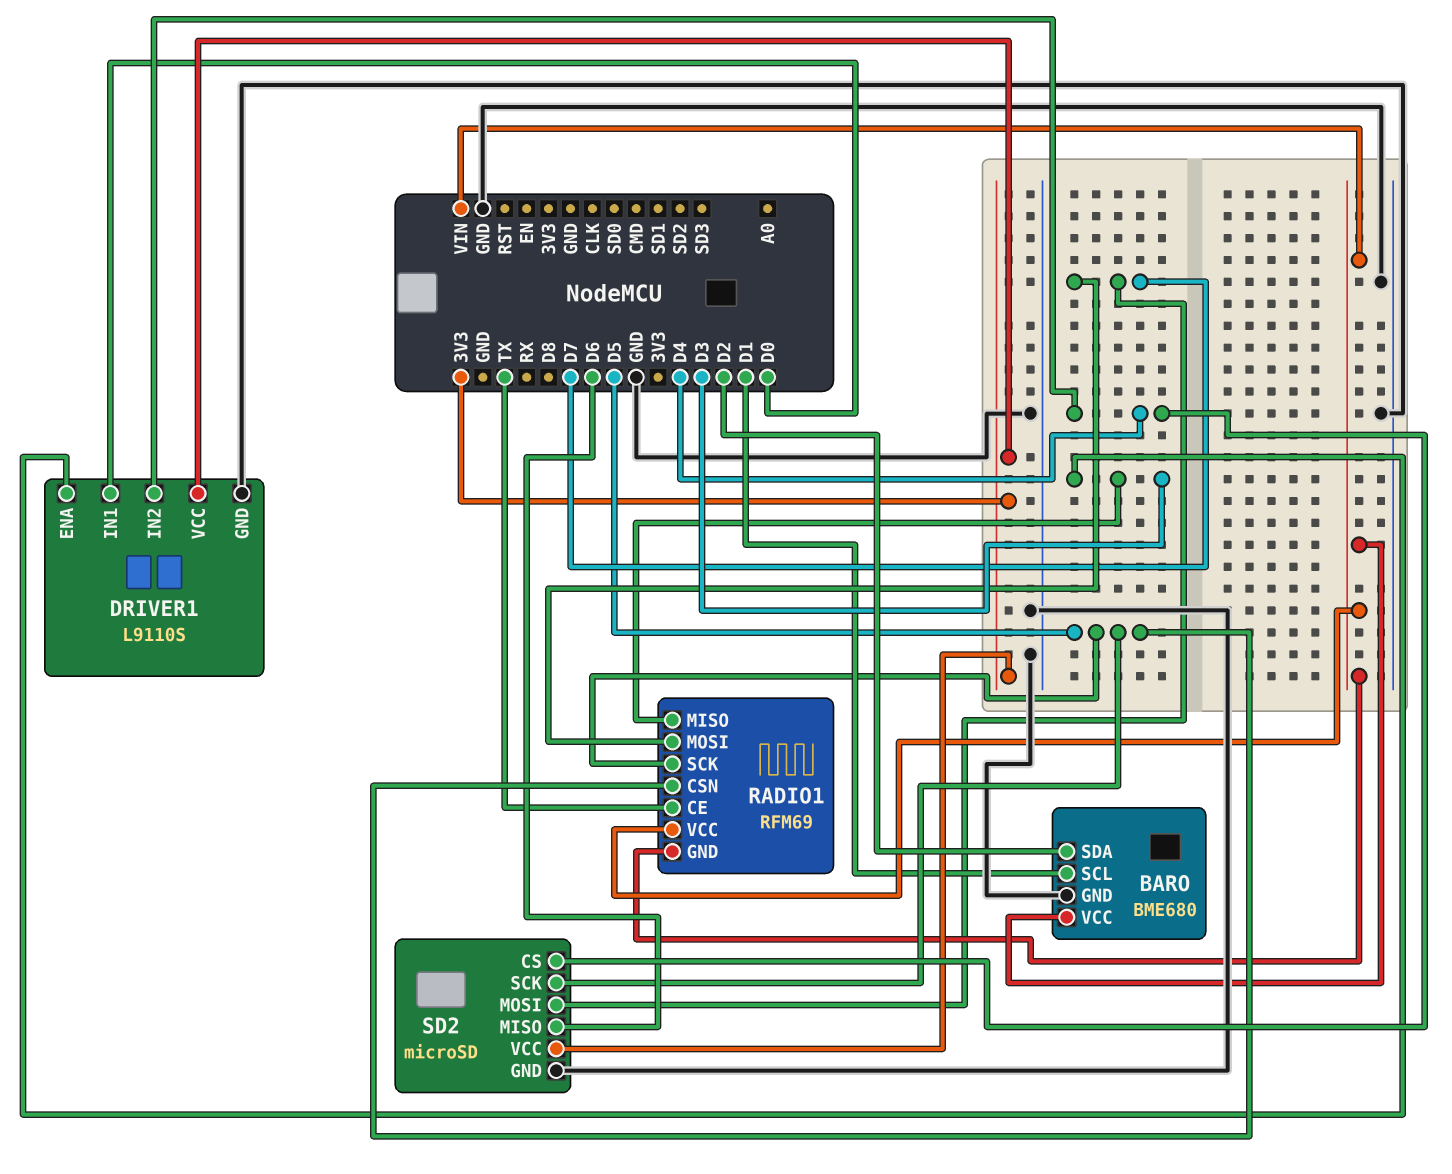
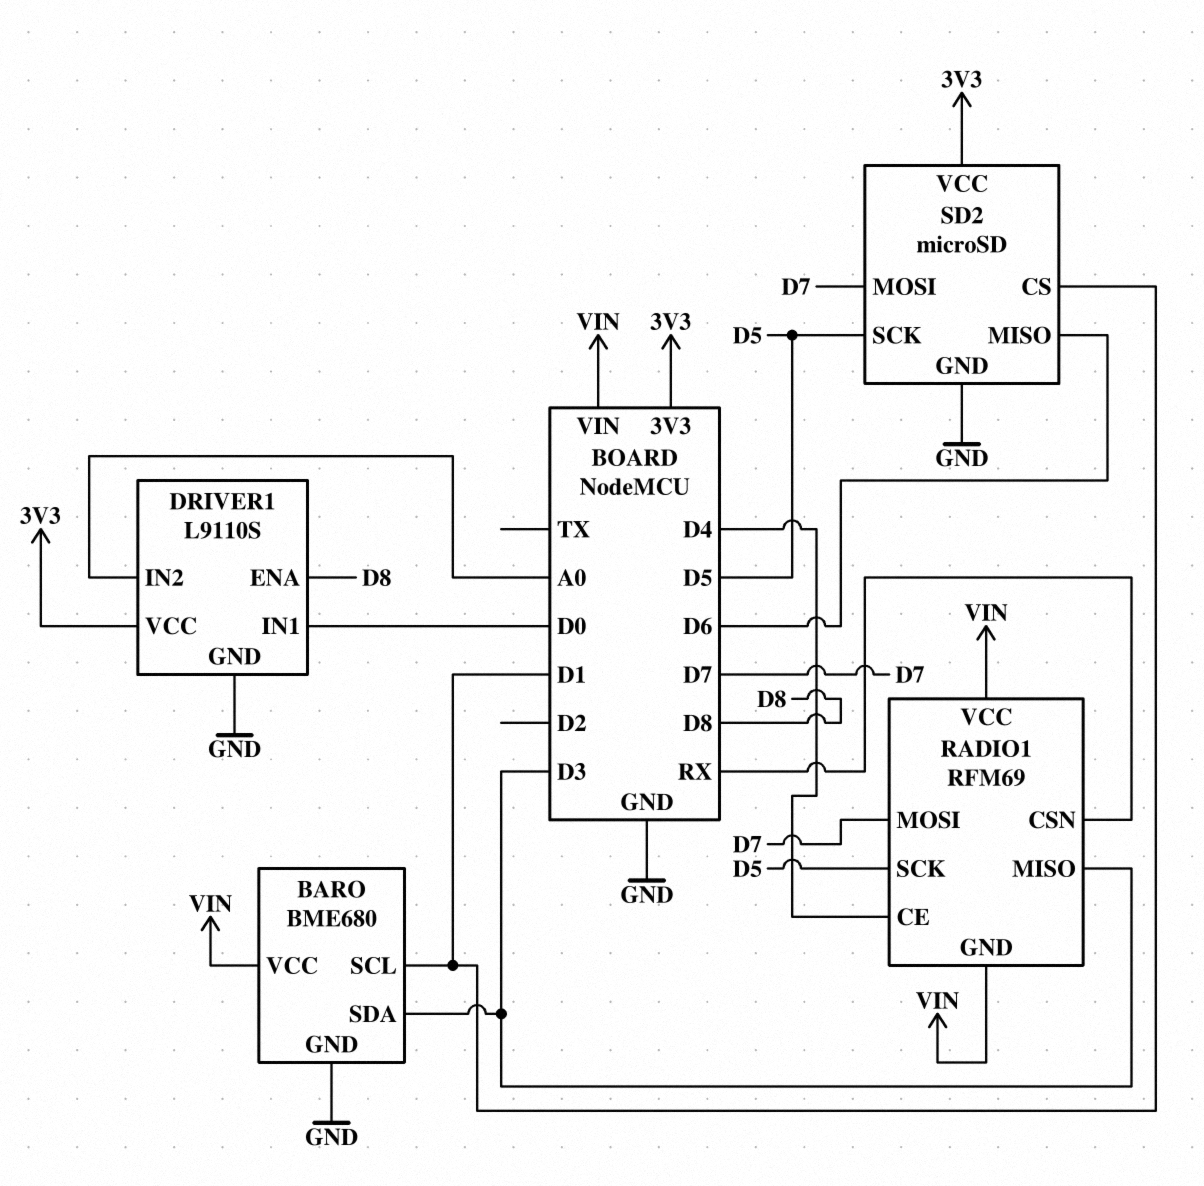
BARO pin SDA: D2 -> D3
DRIVER1 pin ENA: D3 -> D8
DRIVER1 pin IN2: D4 -> A0
RADIO1 pin CE: TX -> D4
RADIO1 pin CSN: D5 -> RX
SD2 pin CS: D4 -> D1

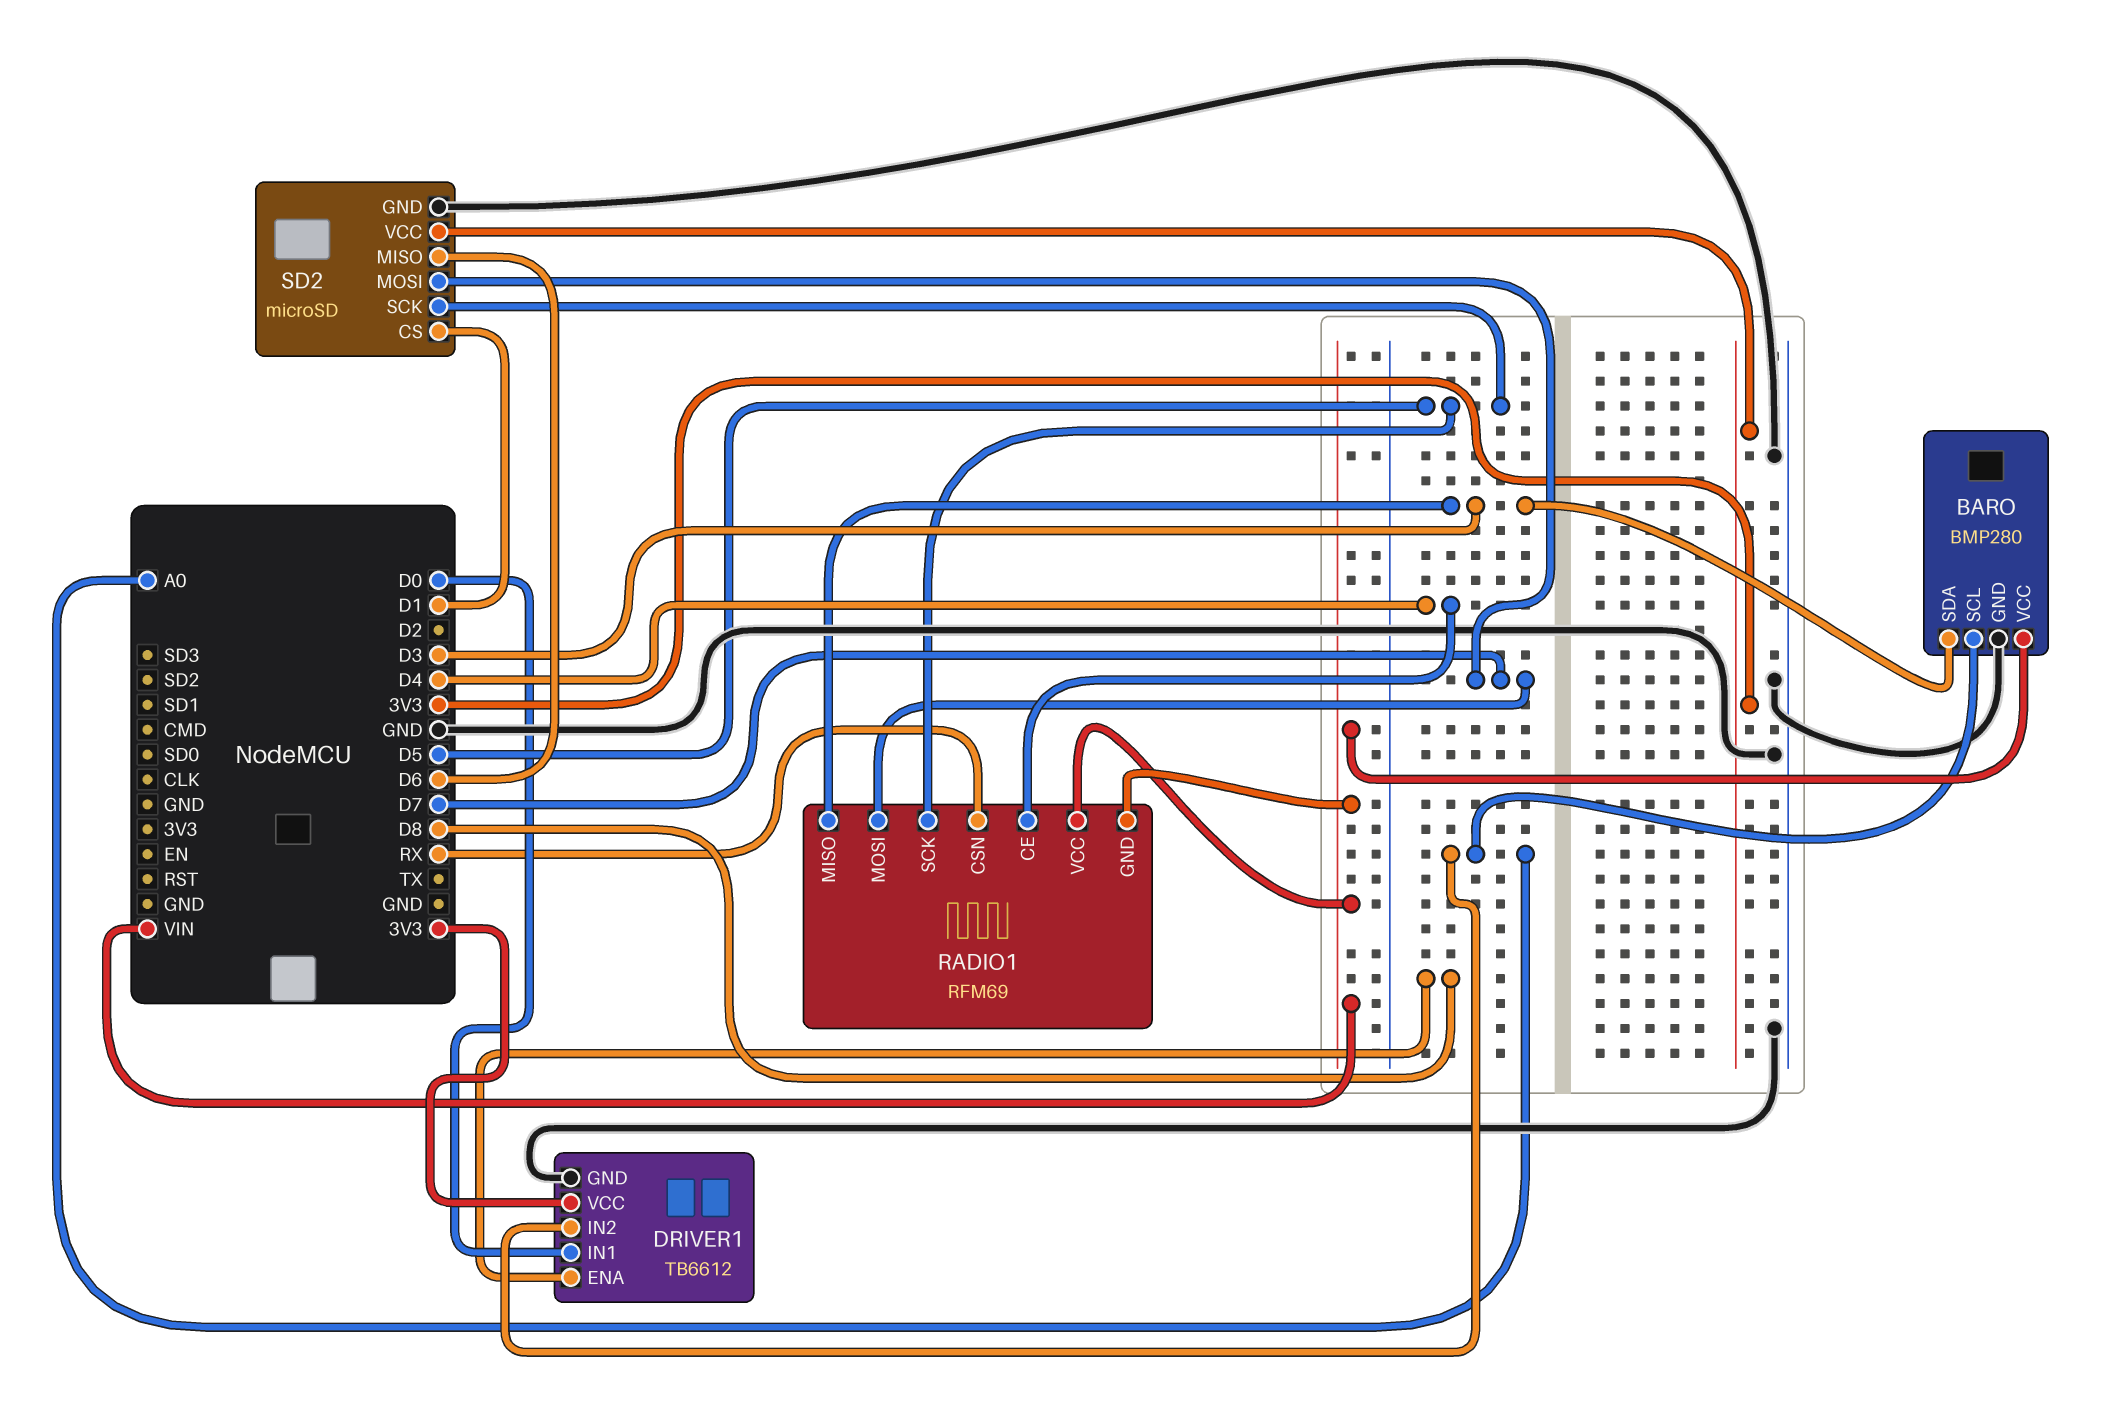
BARO: BME680 -> BMP280
BARO pin SCL: D1 -> A0
DRIVER1: L9110S -> TB6612

